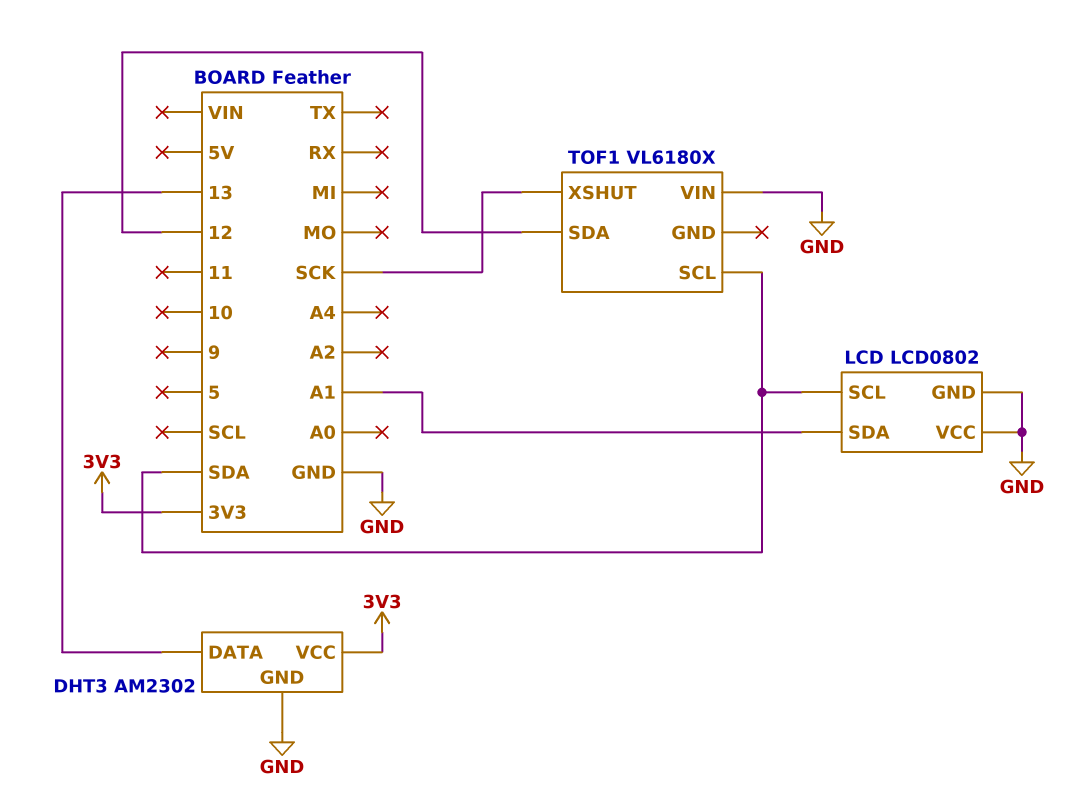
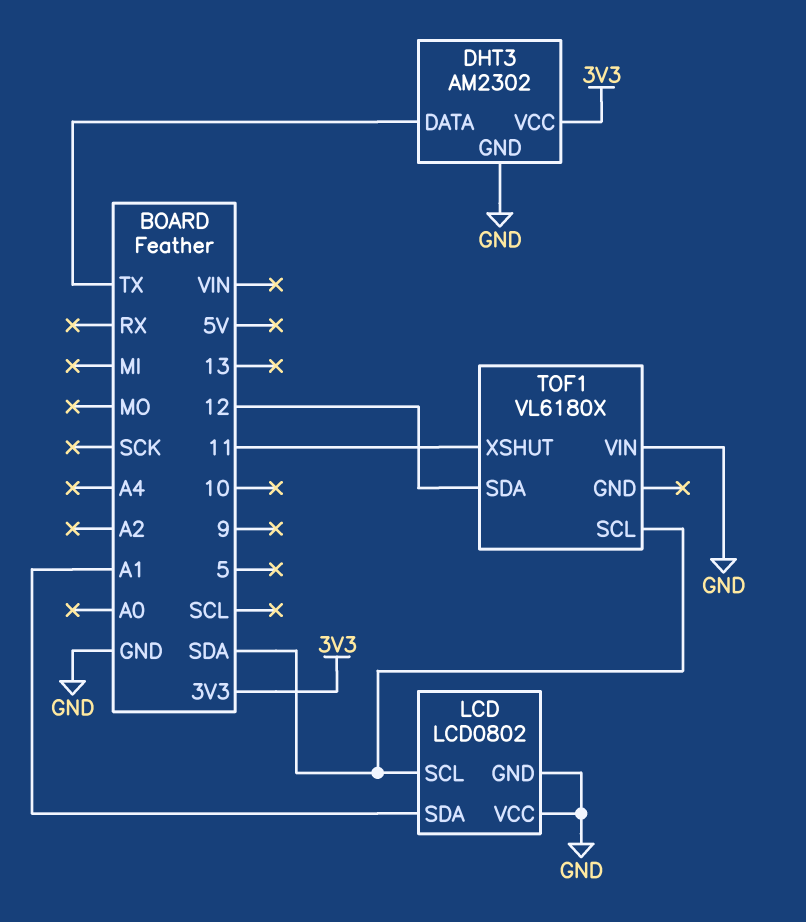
DHT3 pin DATA: 13 -> TX
TOF1 pin XSHUT: SCK -> 11

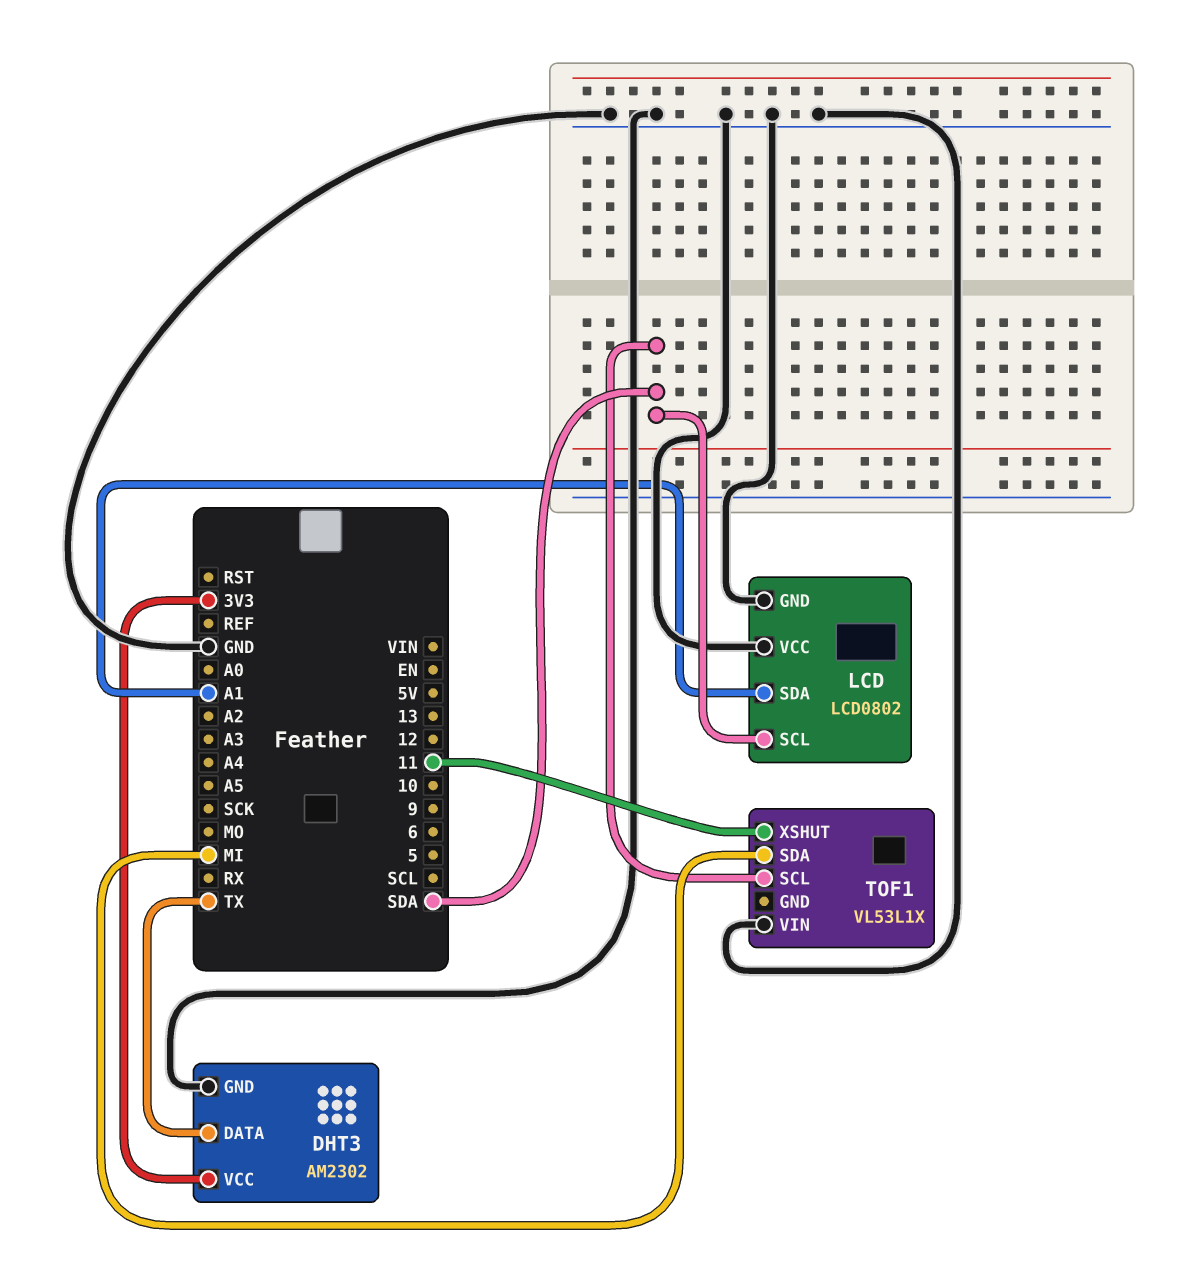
TOF1: VL6180X -> VL53L1X
TOF1 pin SDA: 12 -> MI

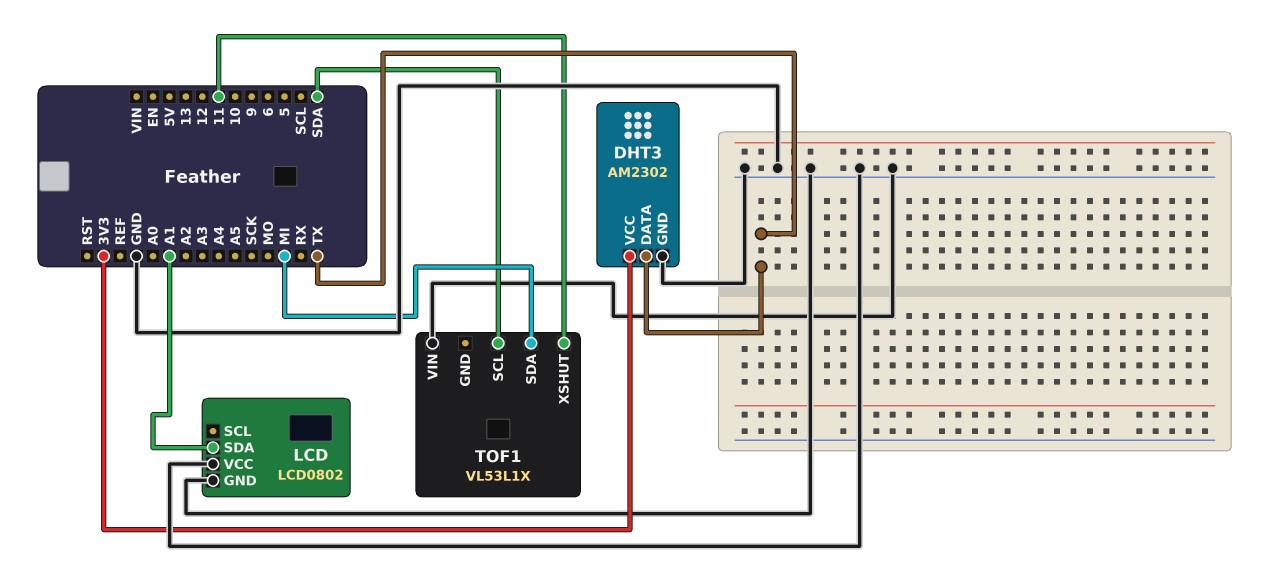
LCD pin SCL: SDA -> none

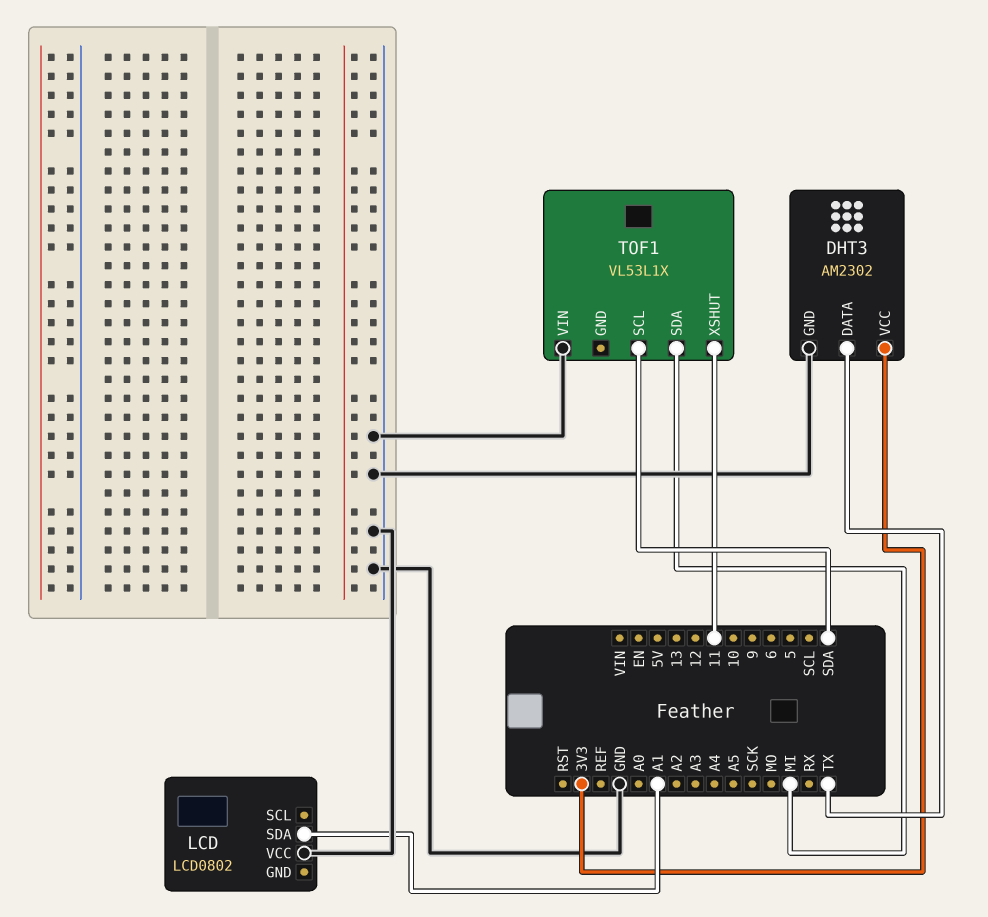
LCD pin GND: GND -> none

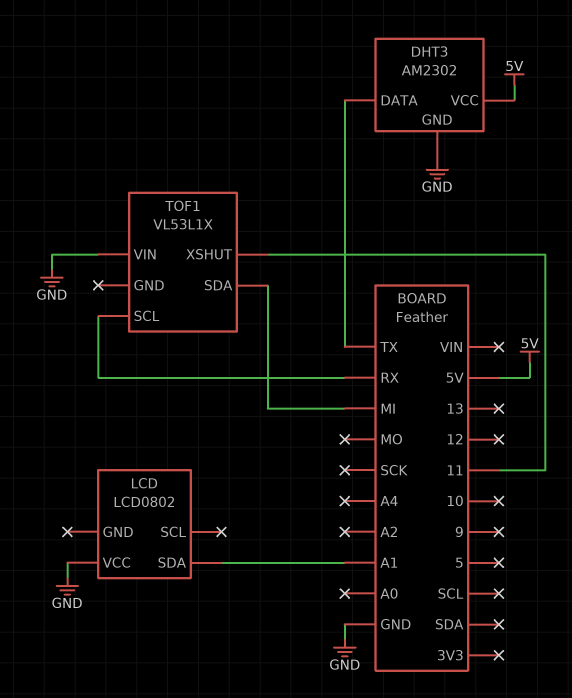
DHT3 pin VCC: 3V3 -> 5V
TOF1 pin SCL: SDA -> RX

